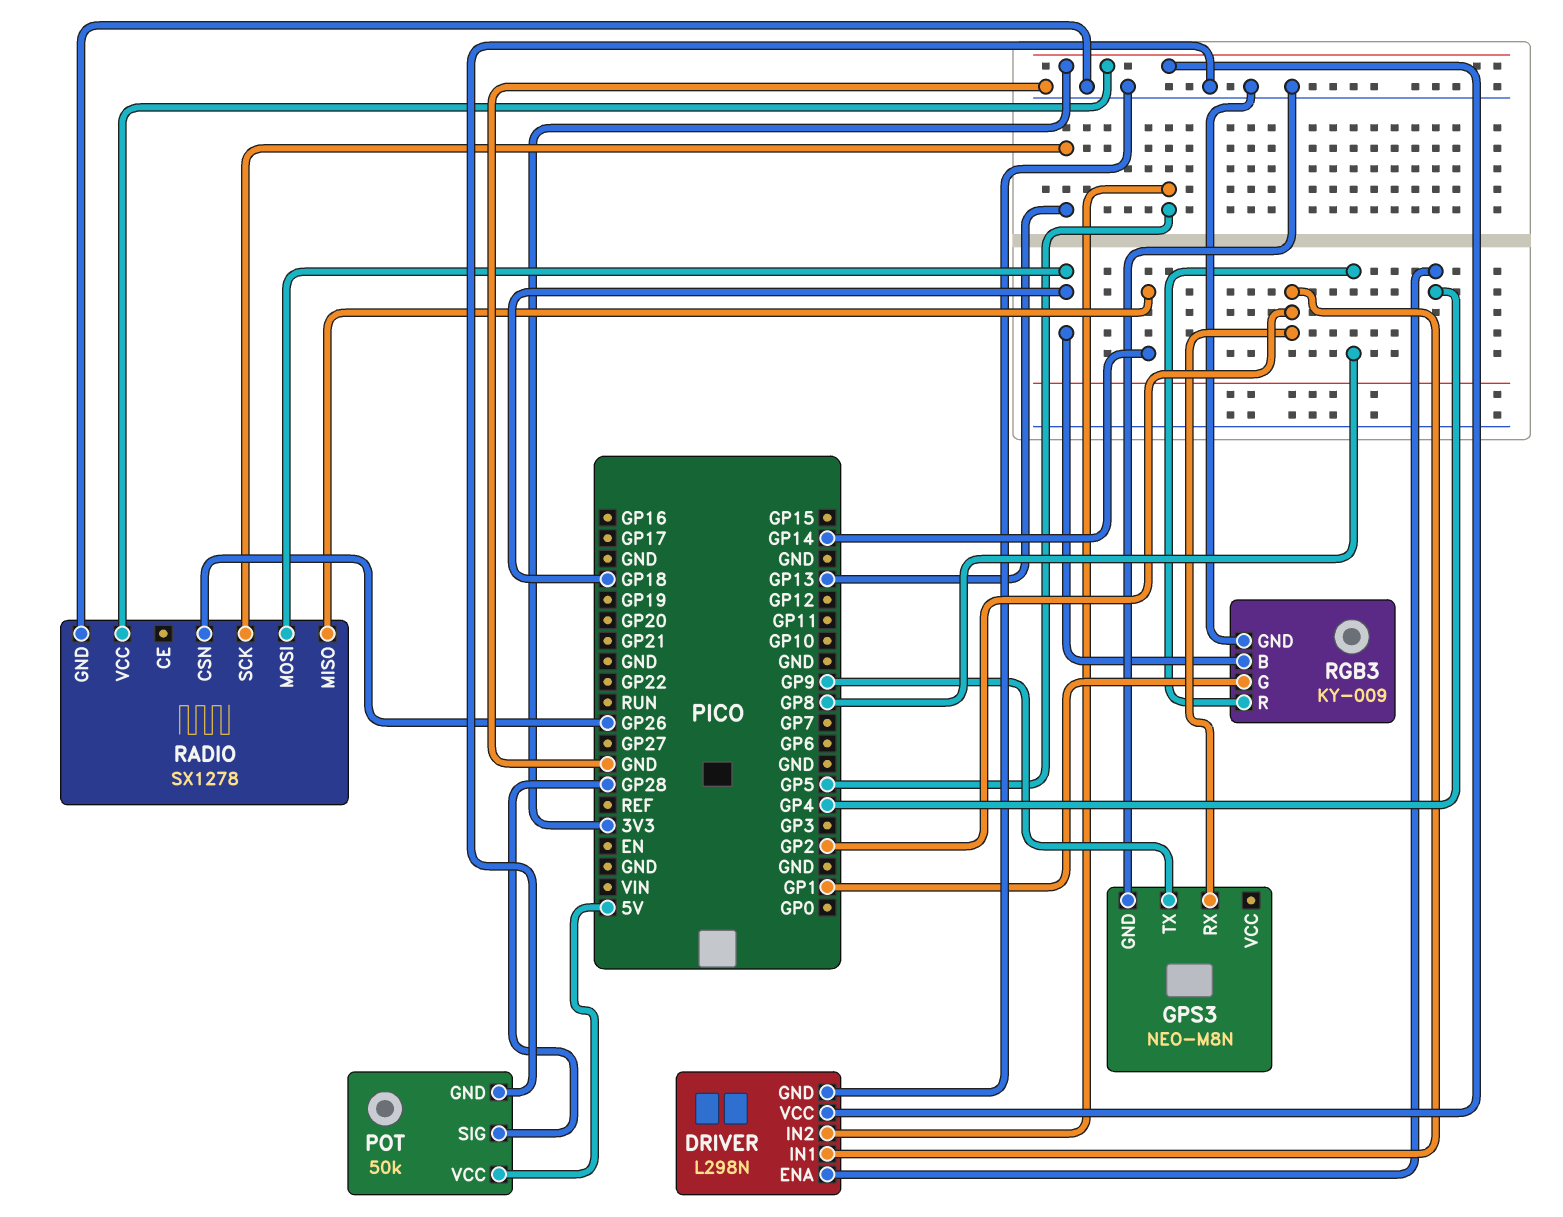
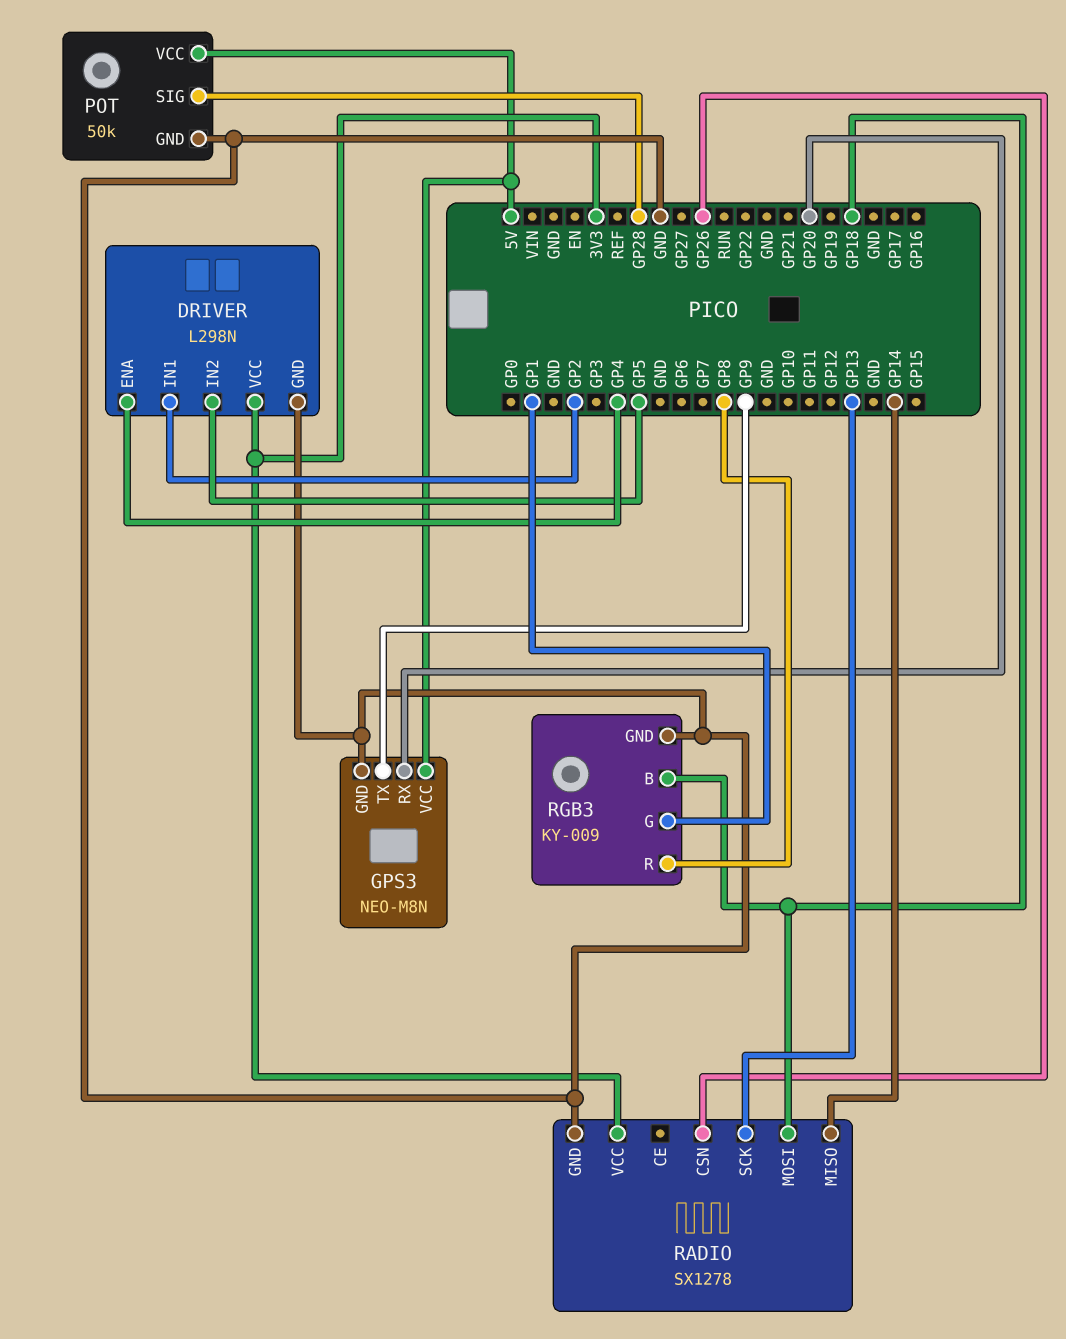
GPS3 pin RX: GP2 -> GP20
GPS3 pin VCC: none -> 5V

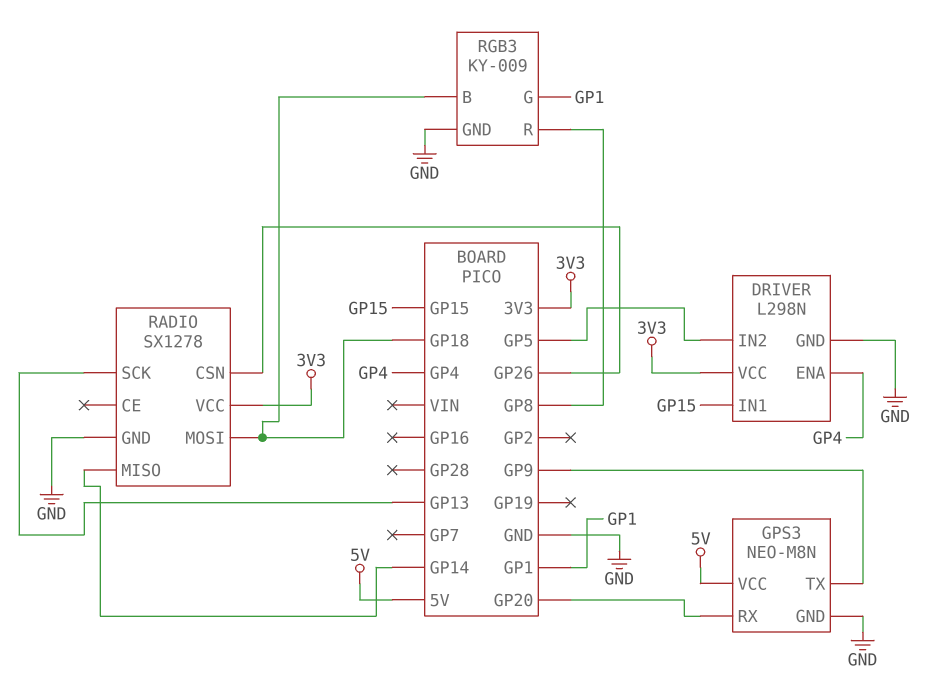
DRIVER pin IN1: GP2 -> GP15
POT: 50k -> none
POT pin GND: GND -> none
POT pin SIG: GP28 -> none
POT pin VCC: 5V -> none

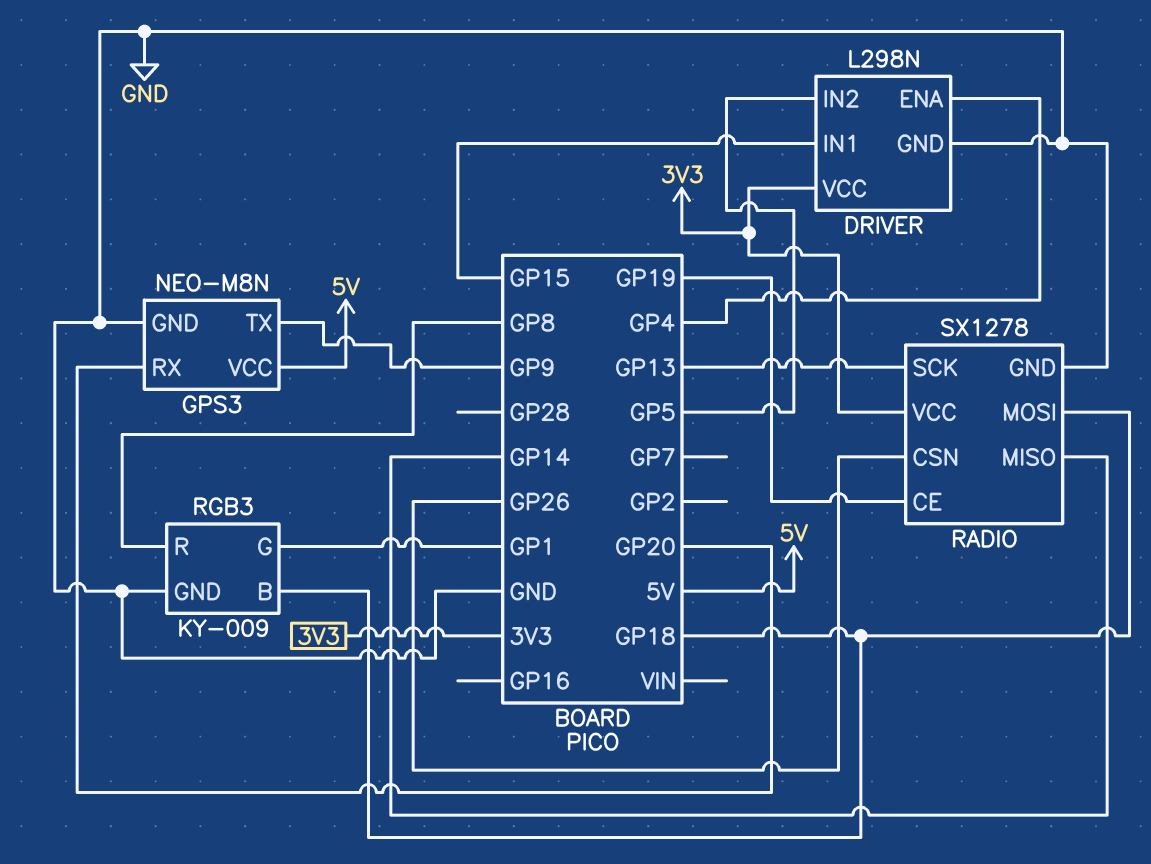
RADIO pin CE: none -> GP19

